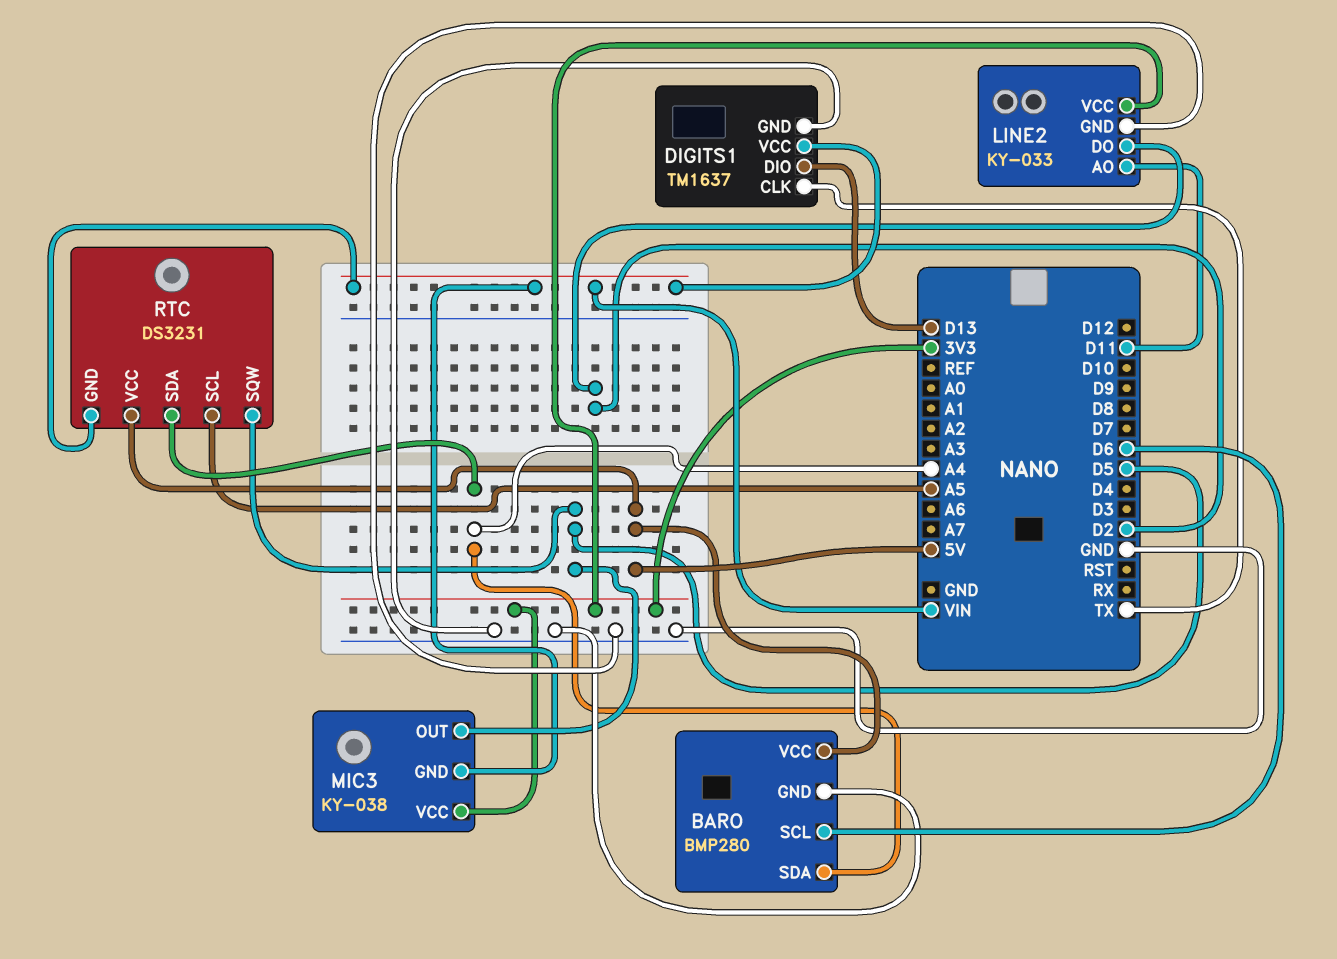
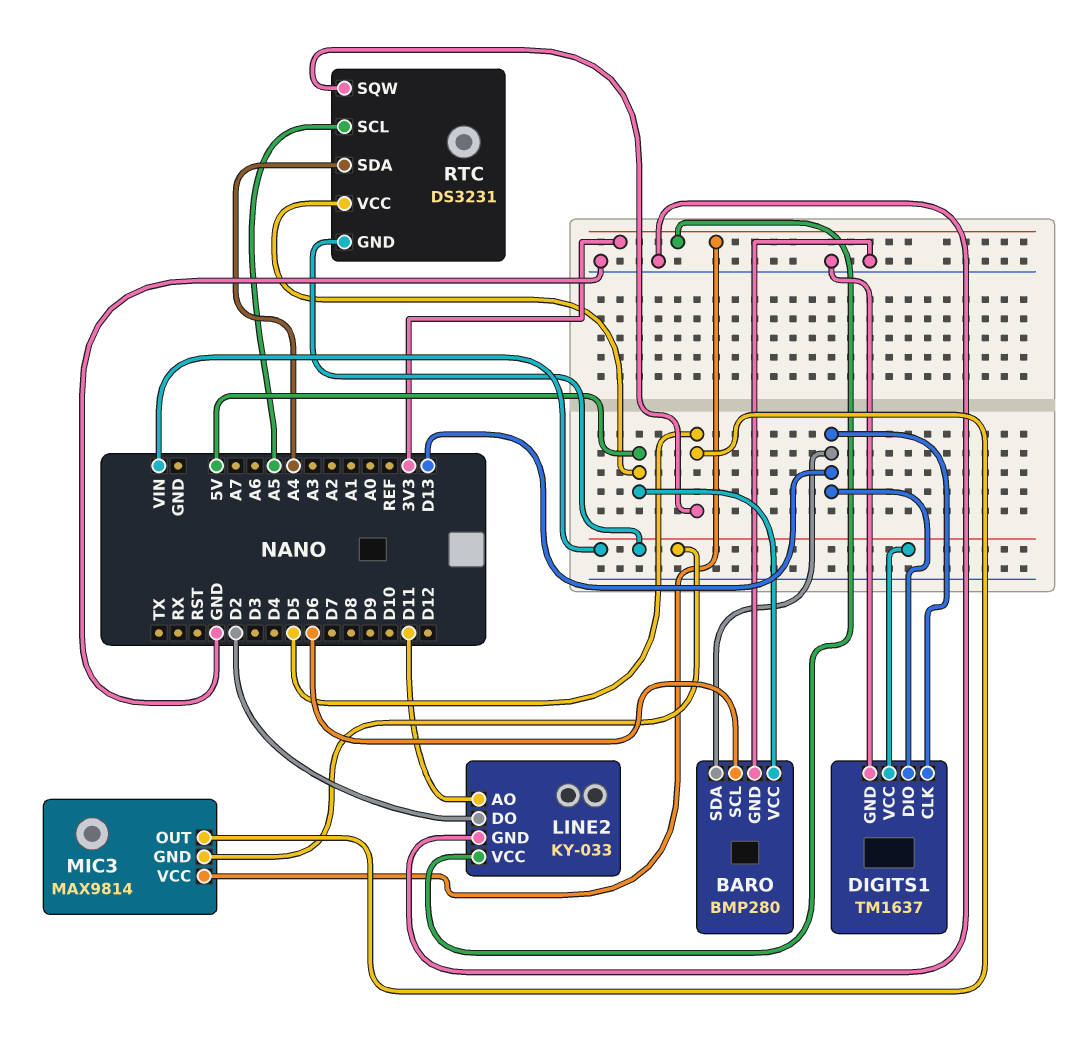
BARO pin SDA: A4 -> D13
DIGITS1 pin CLK: TX -> D13
MIC3: KY-038 -> MAX9814

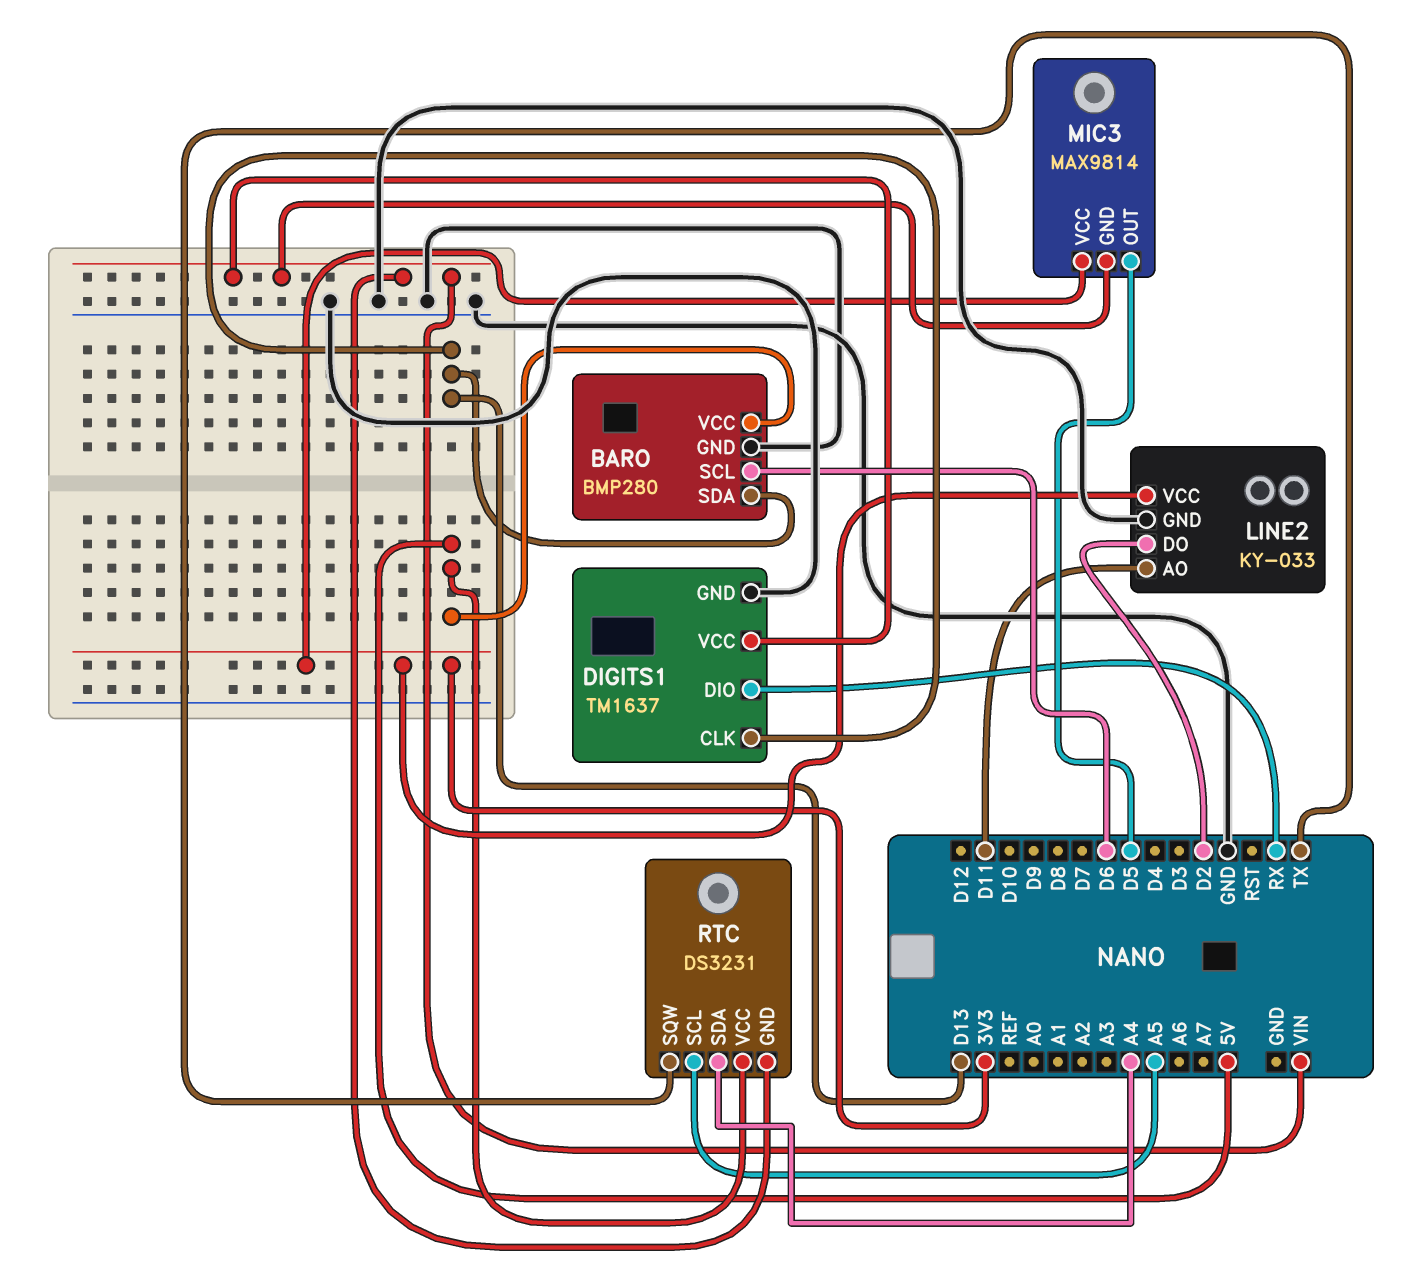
DIGITS1 pin DIO: D13 -> RX
RTC pin SQW: D5 -> TX

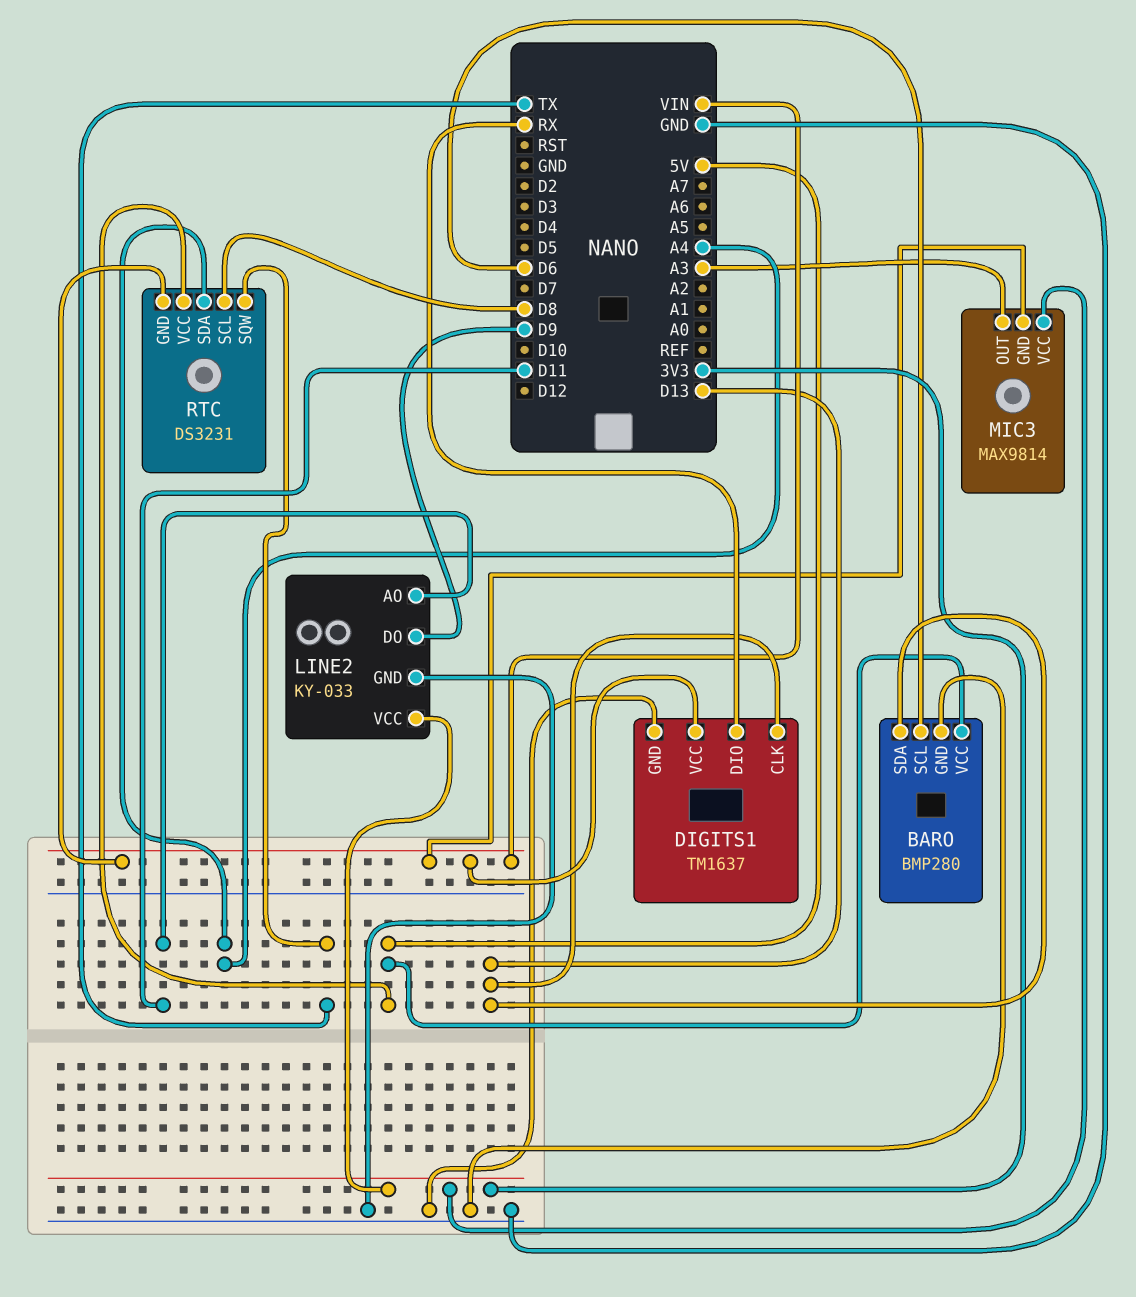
LINE2 pin DO: D2 -> D9
MIC3 pin OUT: D5 -> A3
RTC pin SCL: A5 -> D8

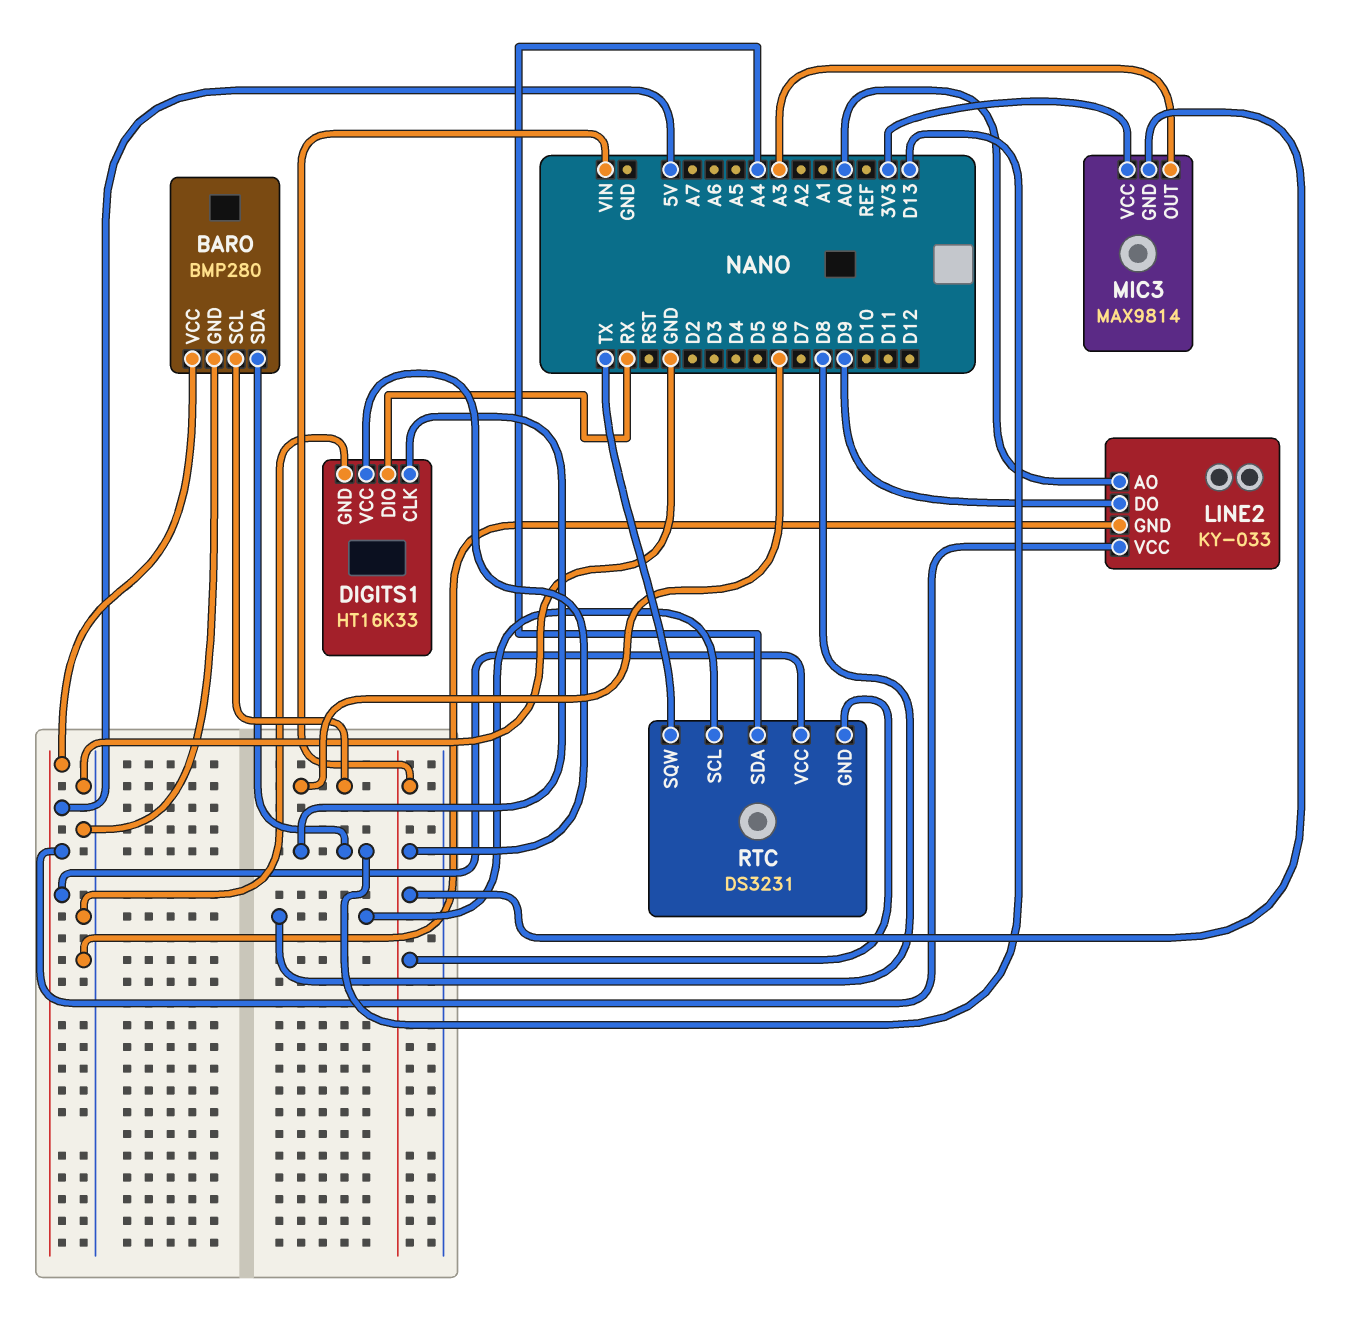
DIGITS1: TM1637 -> HT16K33
LINE2 pin AO: D11 -> A0
LINE2 pin VCC: 3V3 -> 5V

